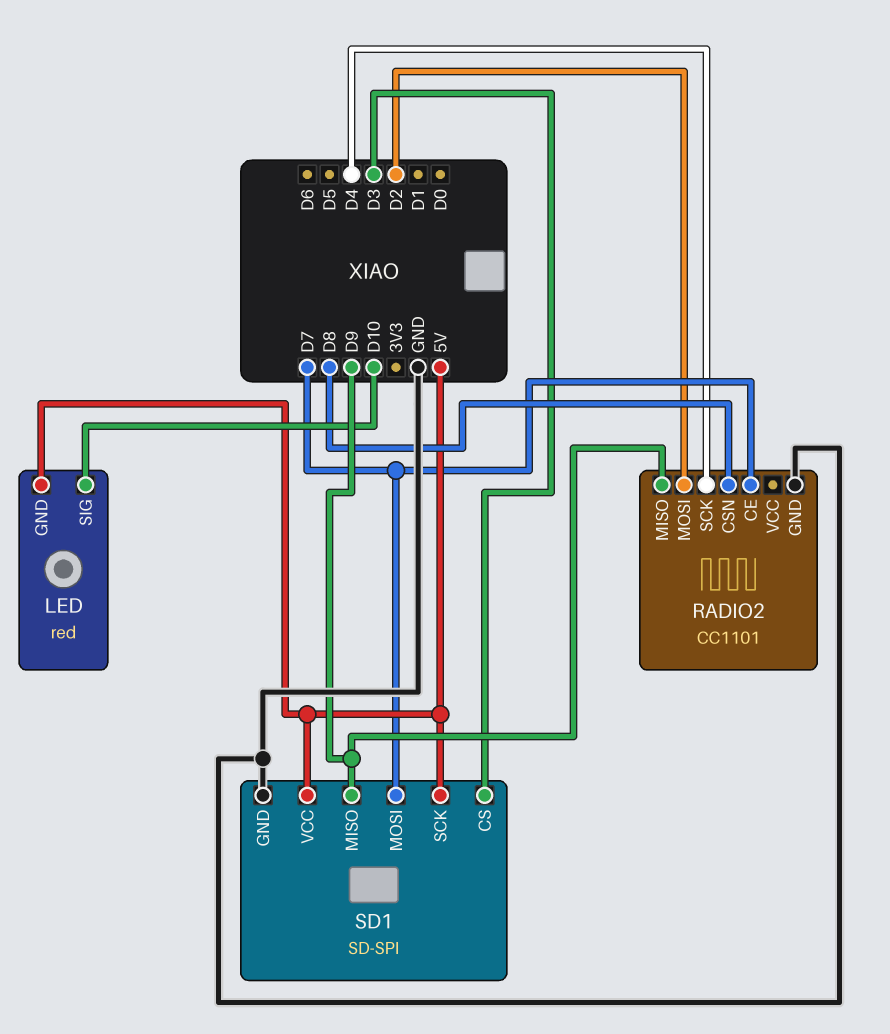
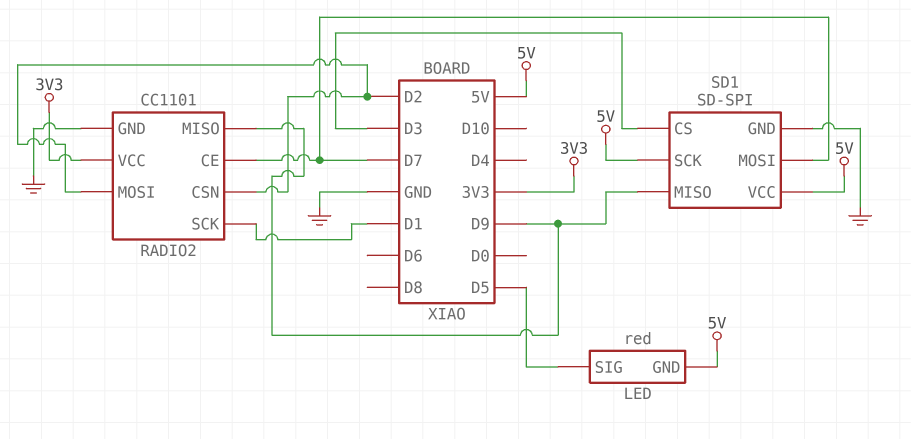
LED pin SIG: D10 -> D5
RADIO2 pin CSN: D8 -> D2
RADIO2 pin SCK: D4 -> D1
RADIO2 pin VCC: none -> 3V3

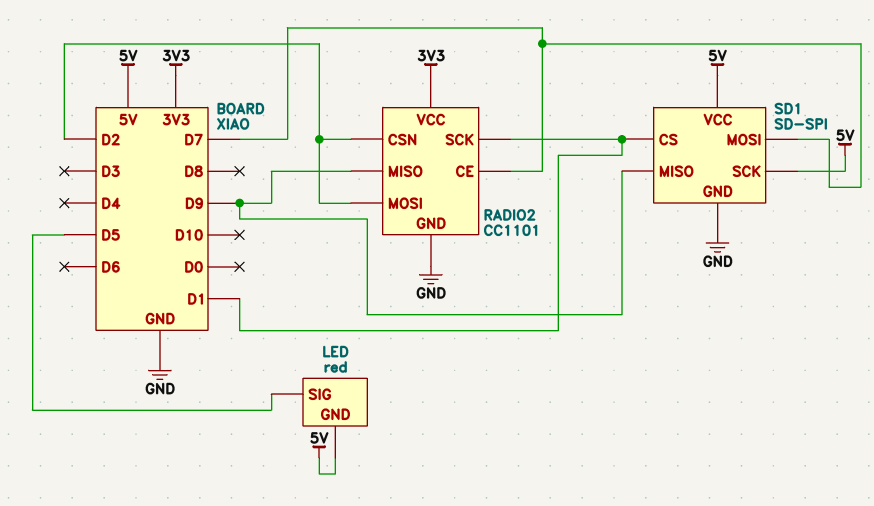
SD1 pin CS: D3 -> D1

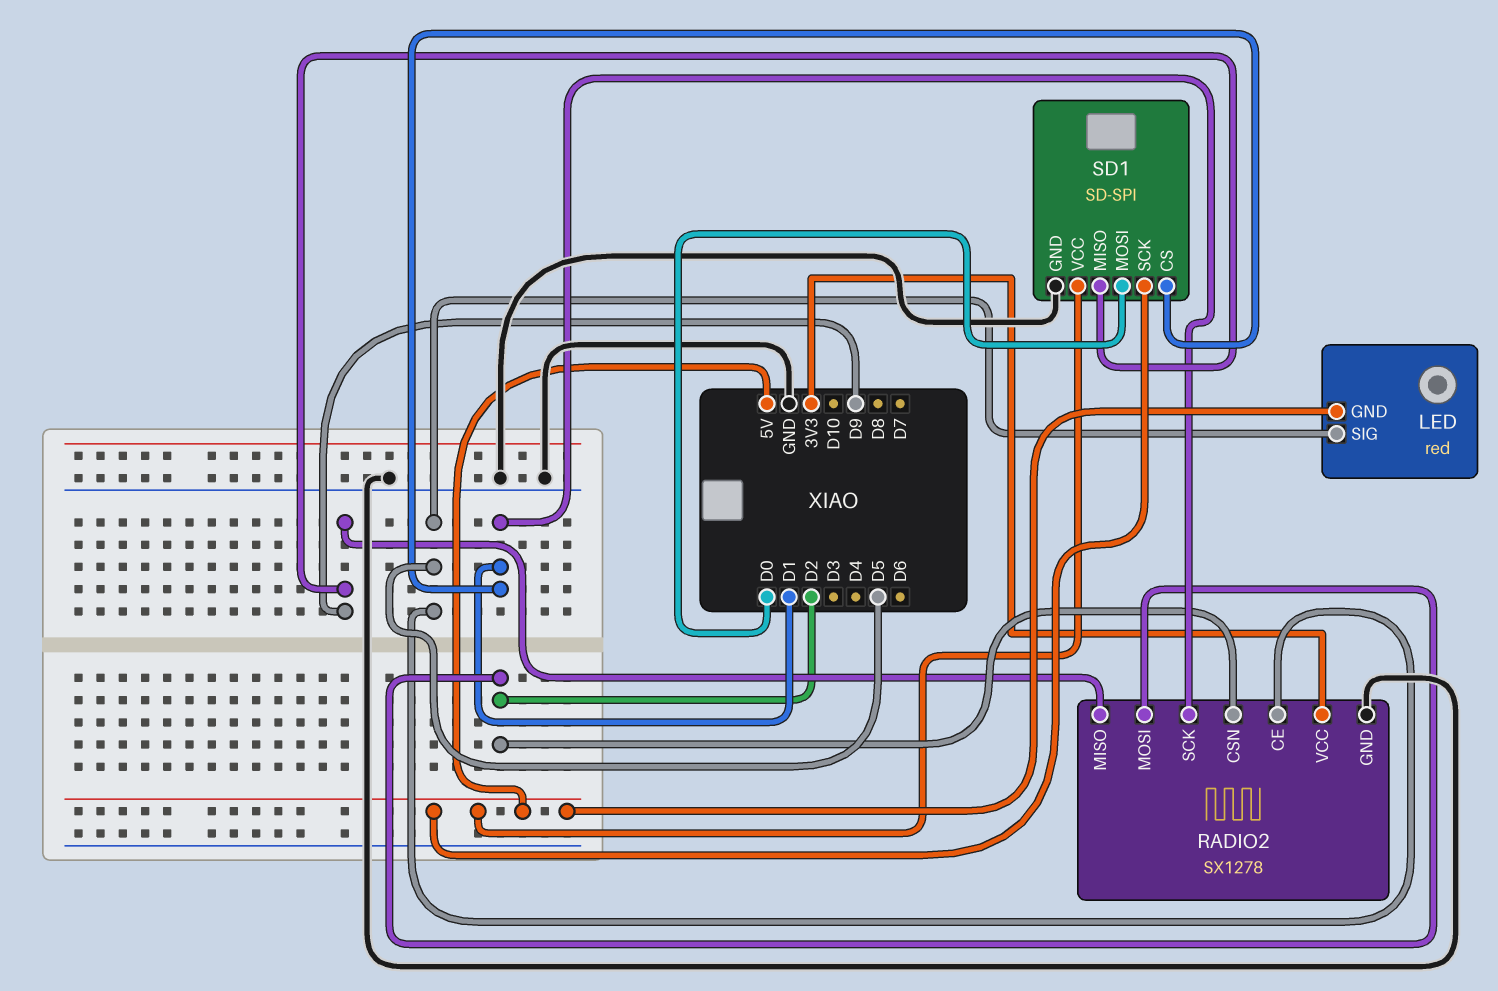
RADIO2: CC1101 -> SX1278
RADIO2 pin CE: D7 -> D5
SD1 pin MOSI: D7 -> D0

